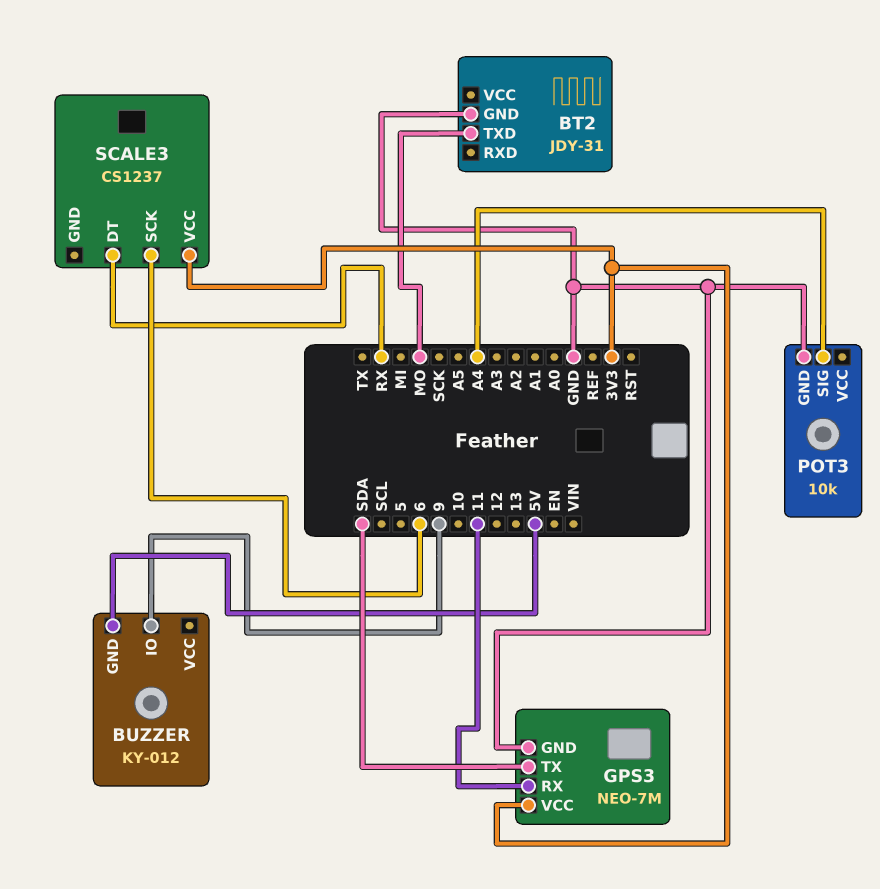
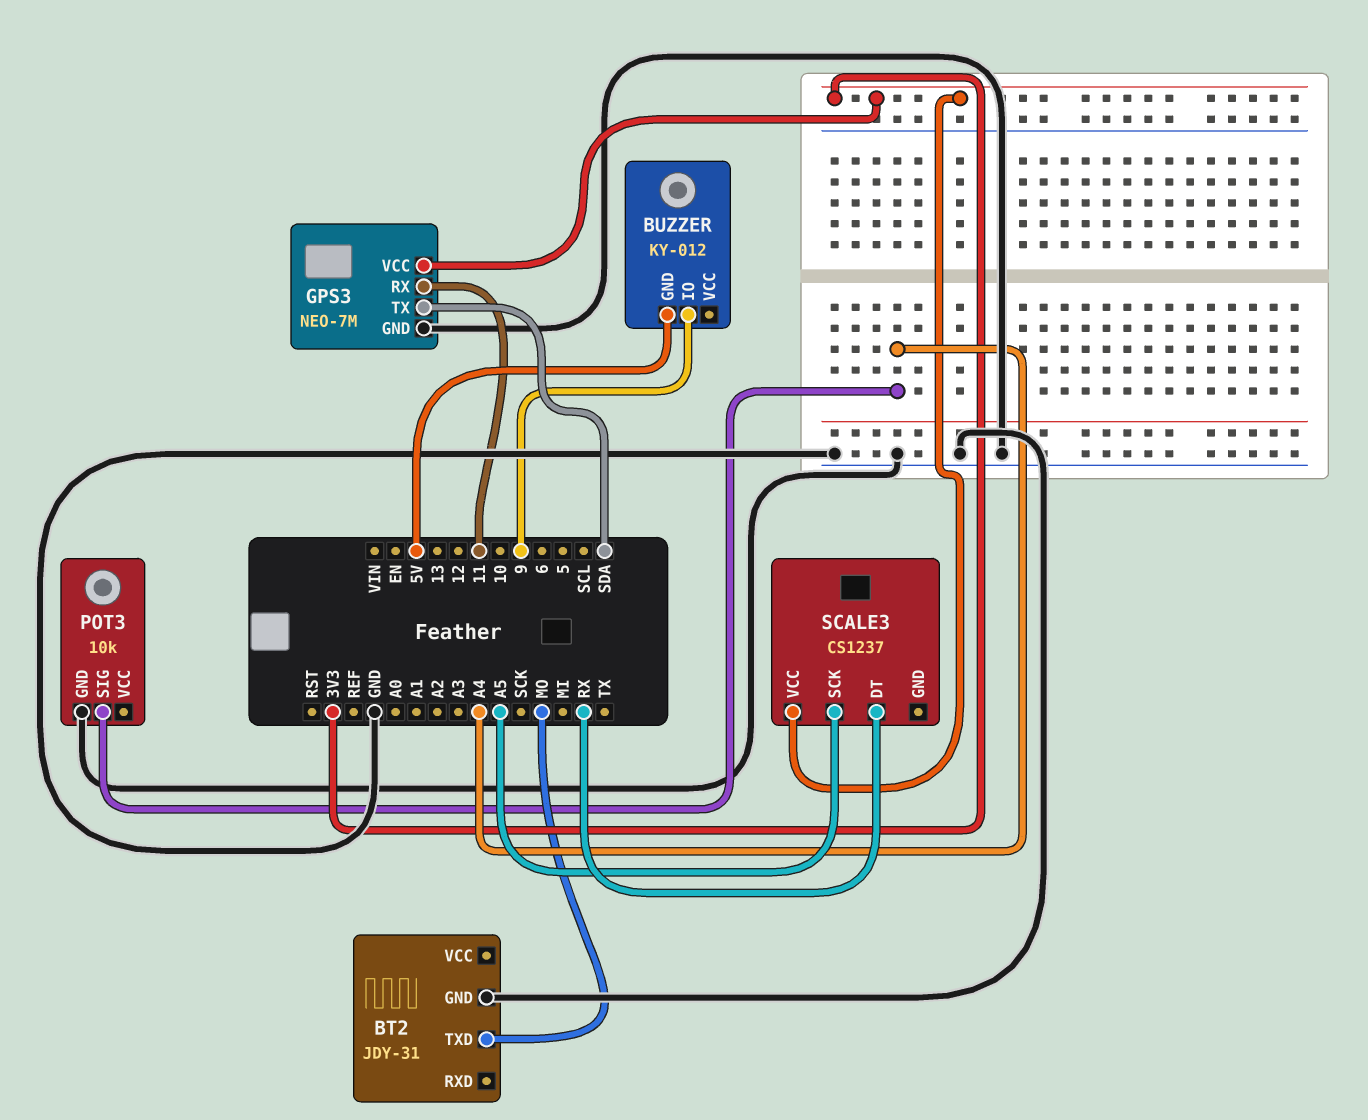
SCALE3 pin SCK: 6 -> A5

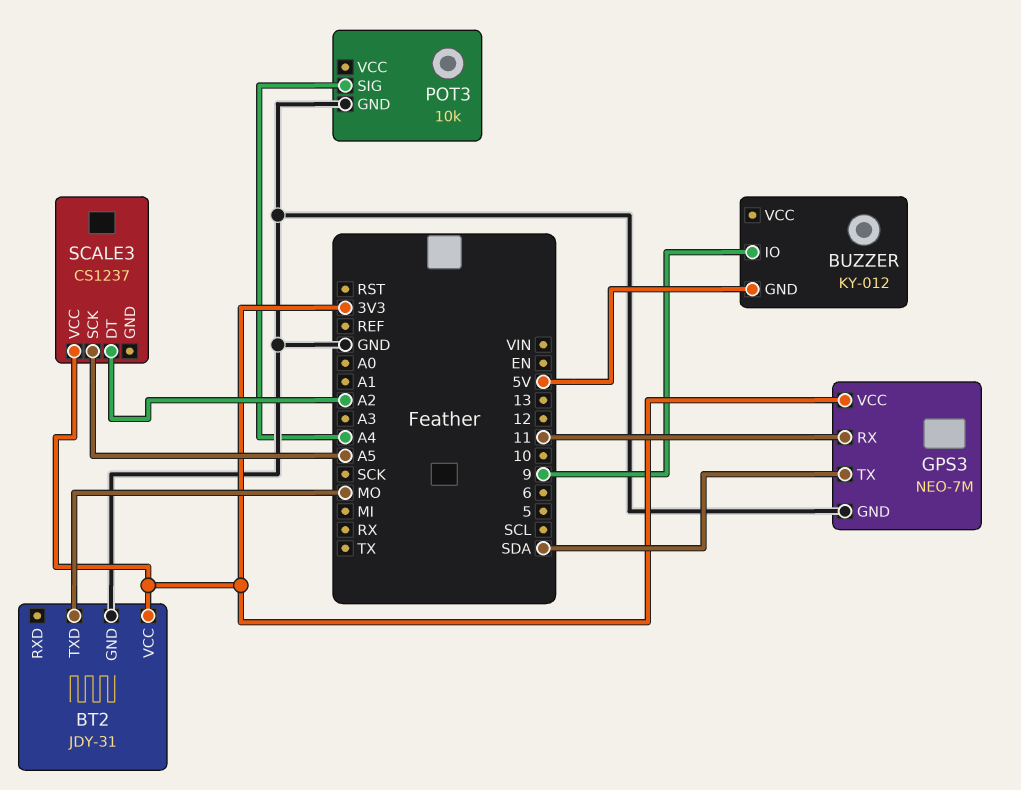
BT2 pin VCC: none -> 3V3
SCALE3 pin DT: RX -> A2

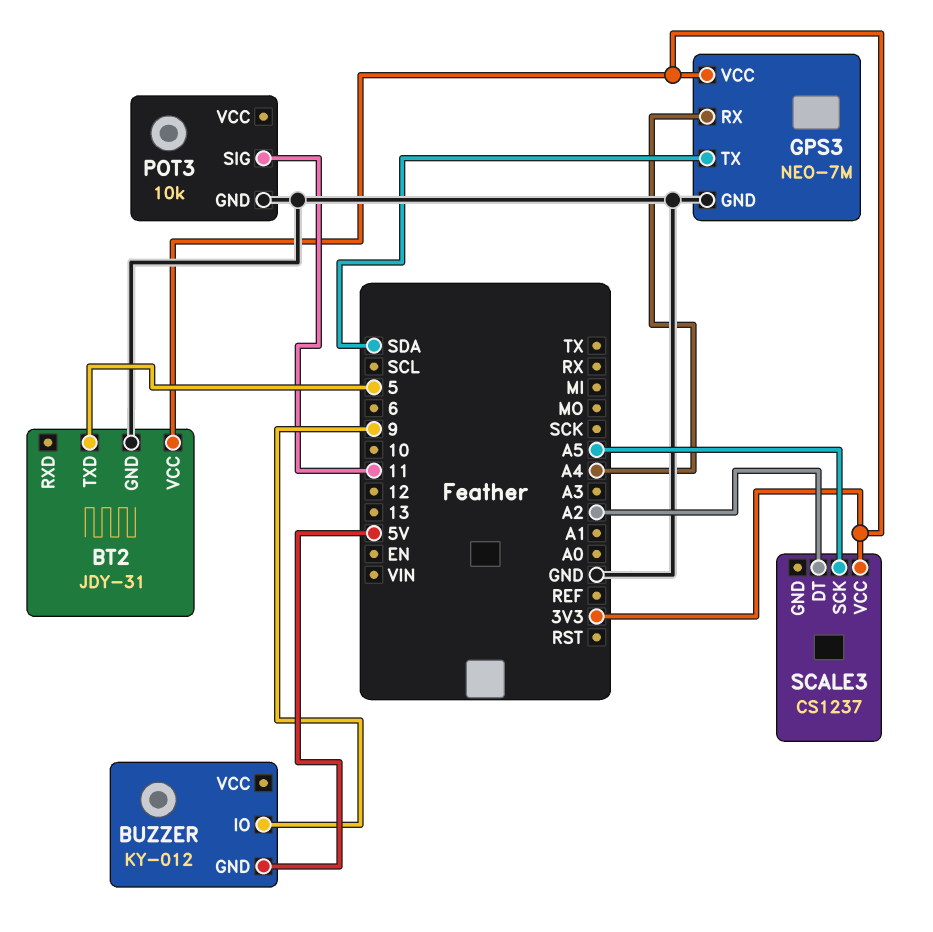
BT2 pin TXD: MO -> 5
GPS3 pin RX: 11 -> A4
POT3 pin SIG: A4 -> 11

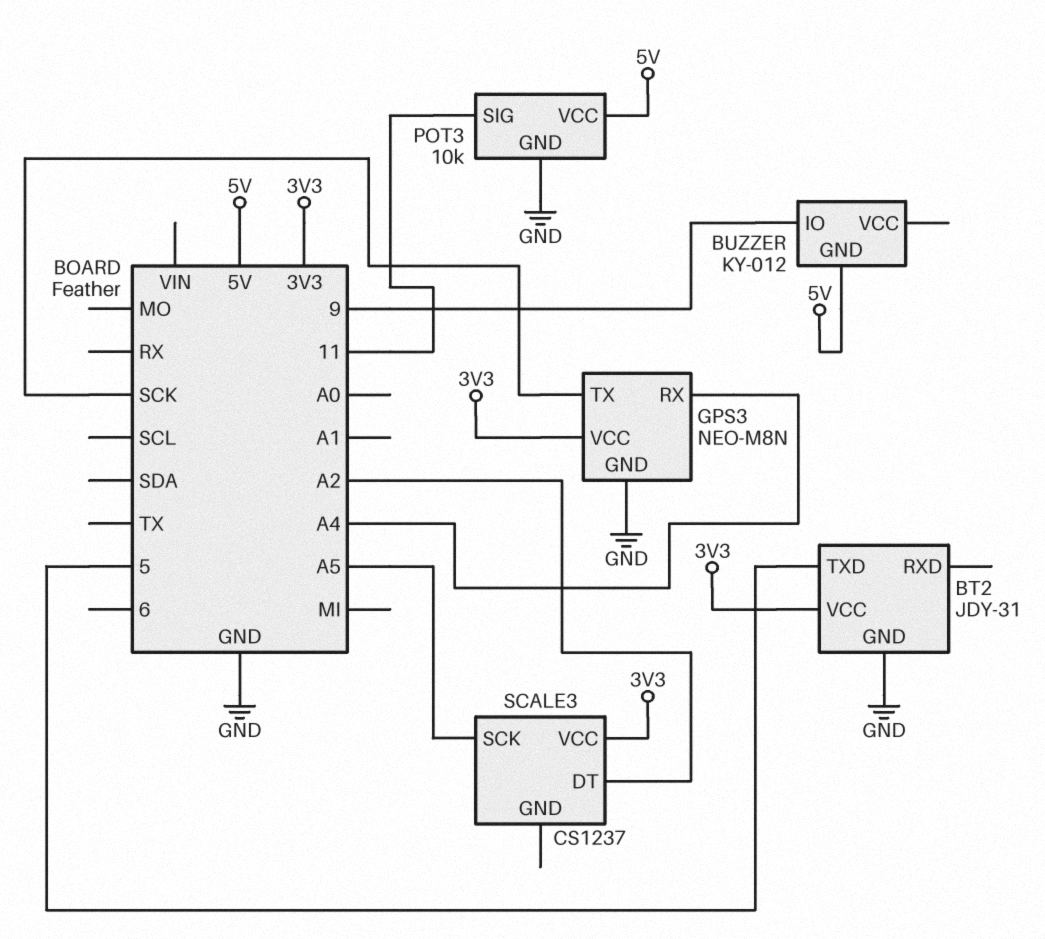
GPS3: NEO-7M -> NEO-M8N
GPS3 pin TX: SDA -> SCK
POT3 pin VCC: none -> 5V

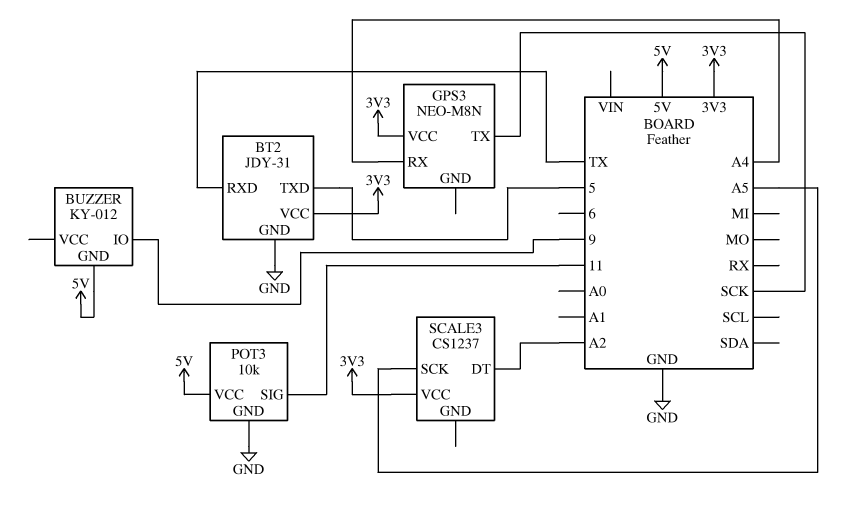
BT2 pin RXD: none -> TX
GPS3 pin GND: GND -> none

